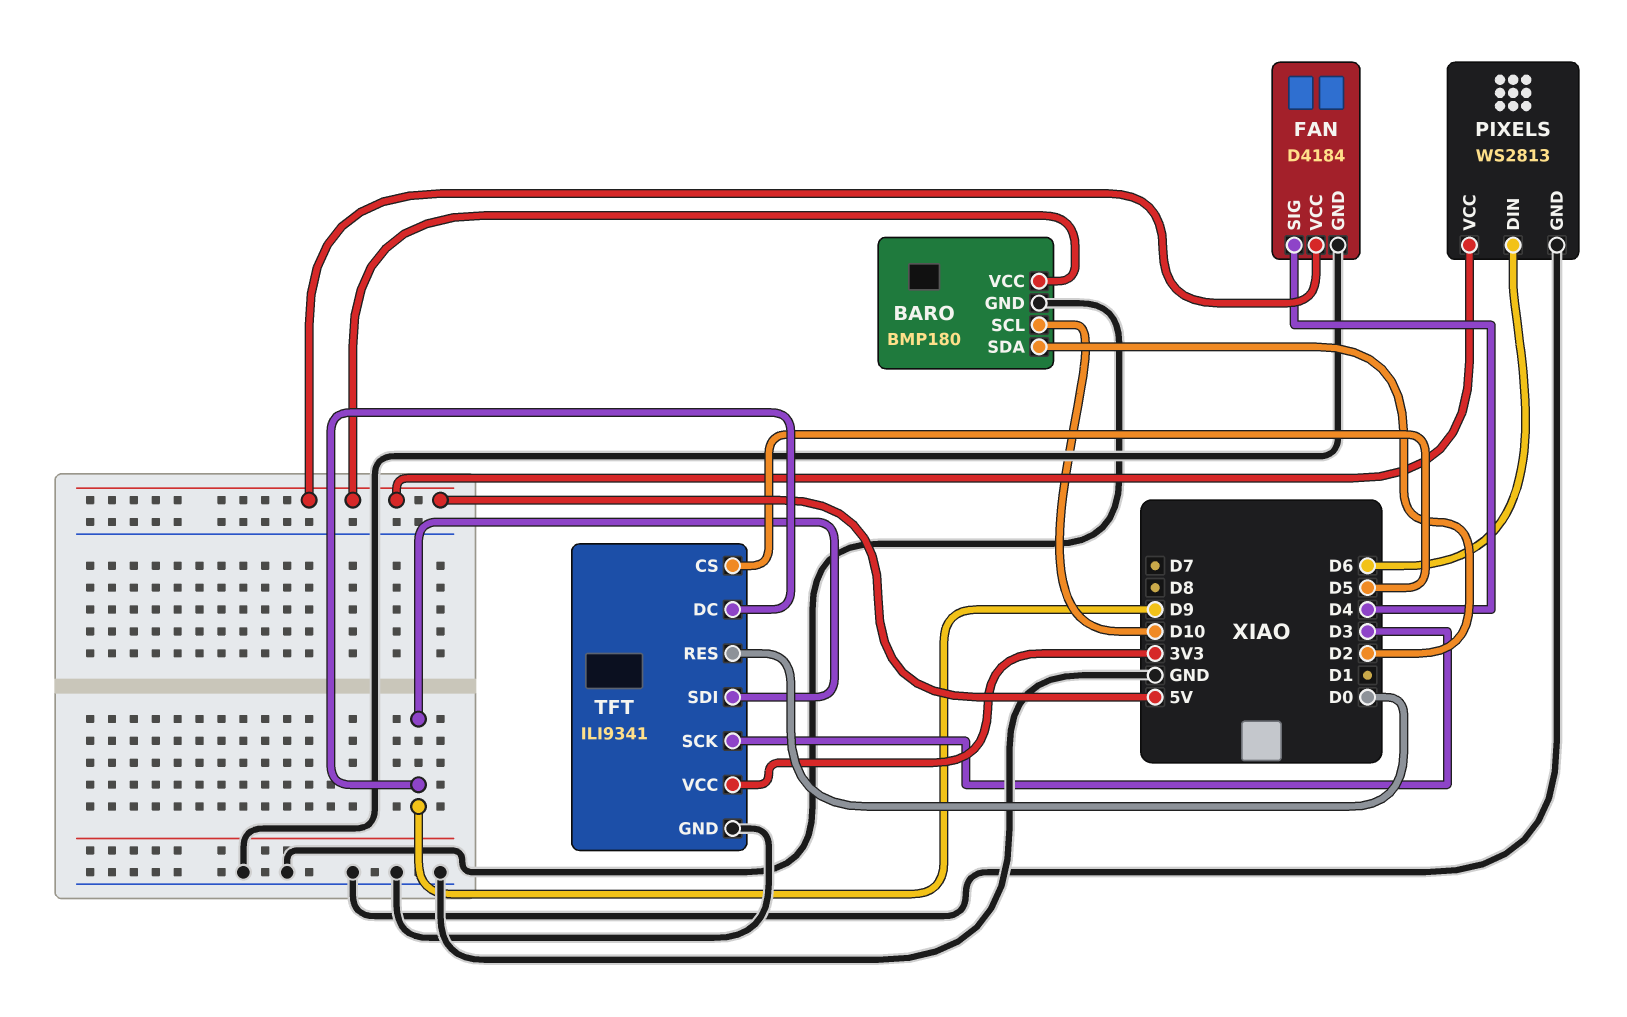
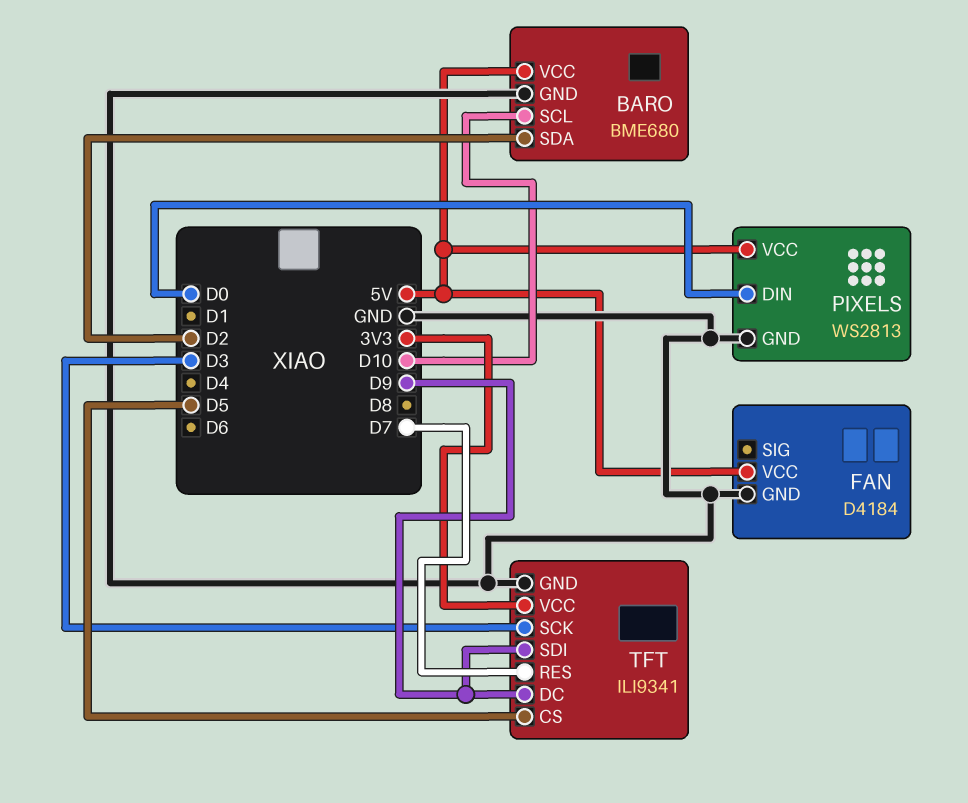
BARO: BMP180 -> BME680
FAN pin SIG: D4 -> none
PIXELS pin DIN: D6 -> D0
TFT pin RES: D0 -> D7

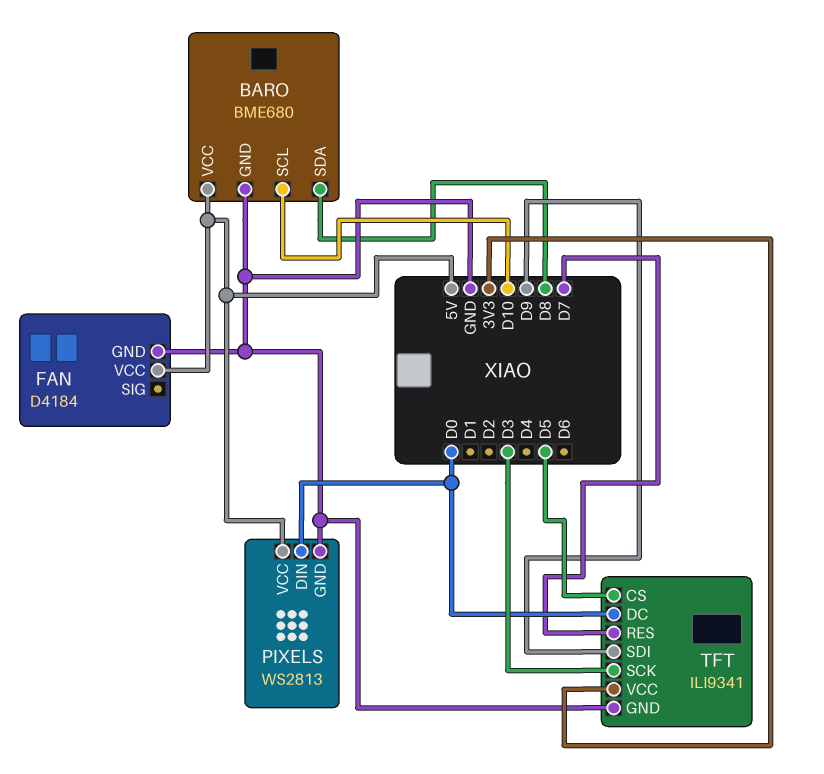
BARO pin SDA: D2 -> D8
TFT pin DC: D9 -> D0

